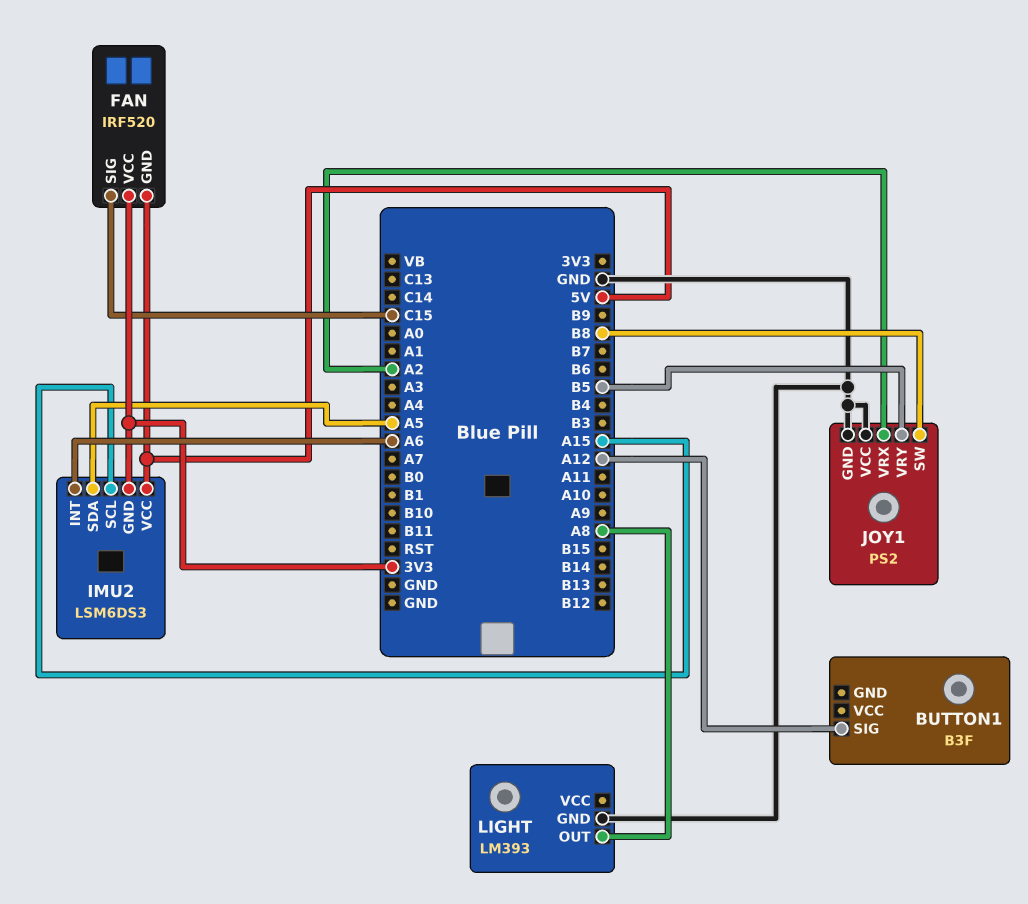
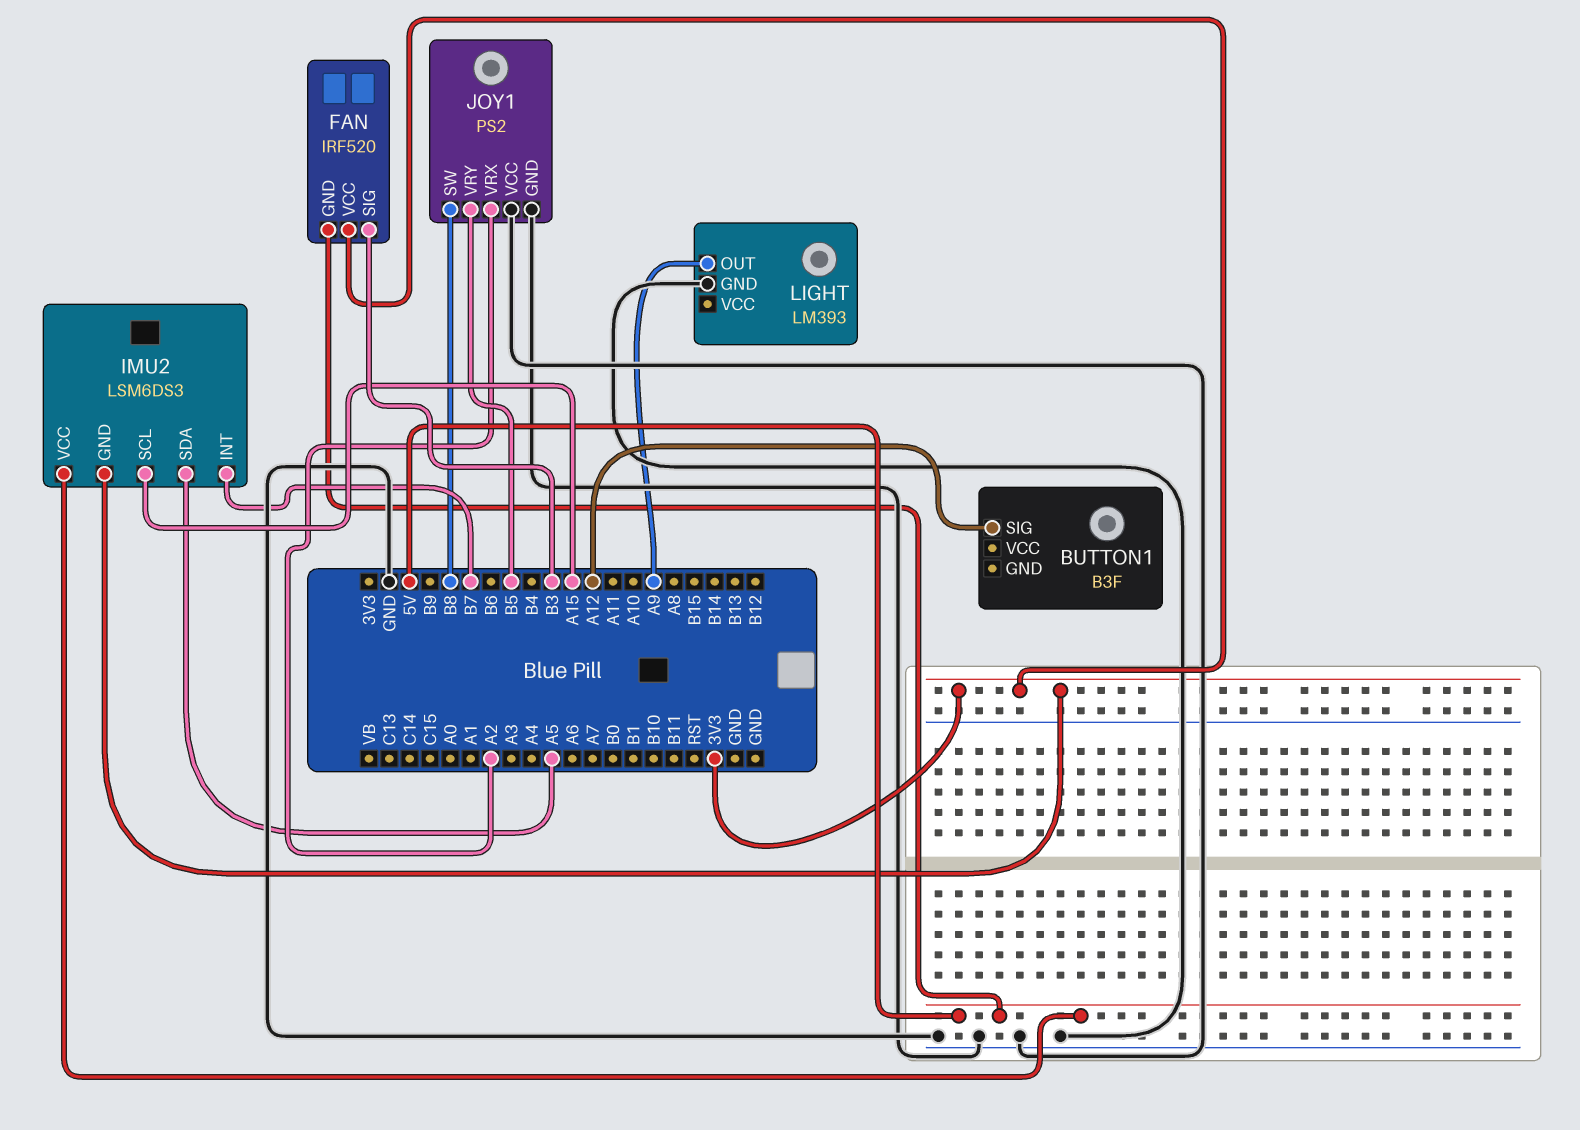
FAN pin SIG: C15 -> B3
IMU2 pin INT: A6 -> B7
LIGHT pin OUT: A8 -> A9

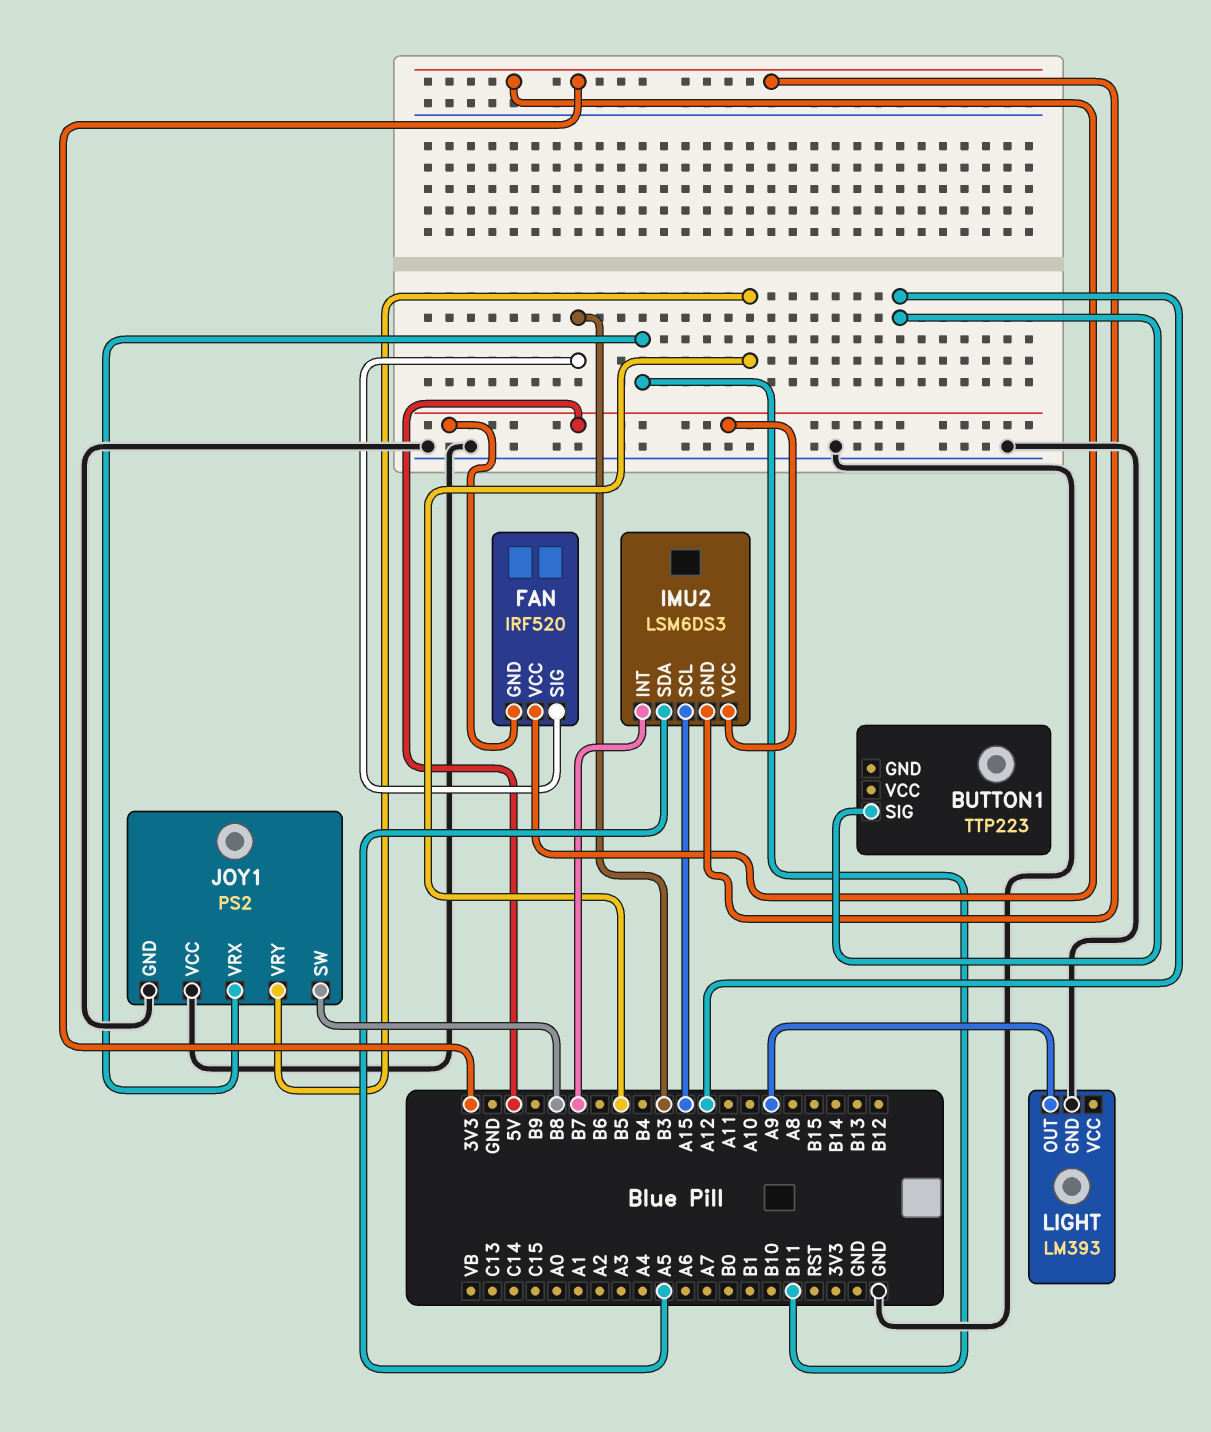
BUTTON1: B3F -> TTP223
JOY1 pin VRX: A2 -> B11

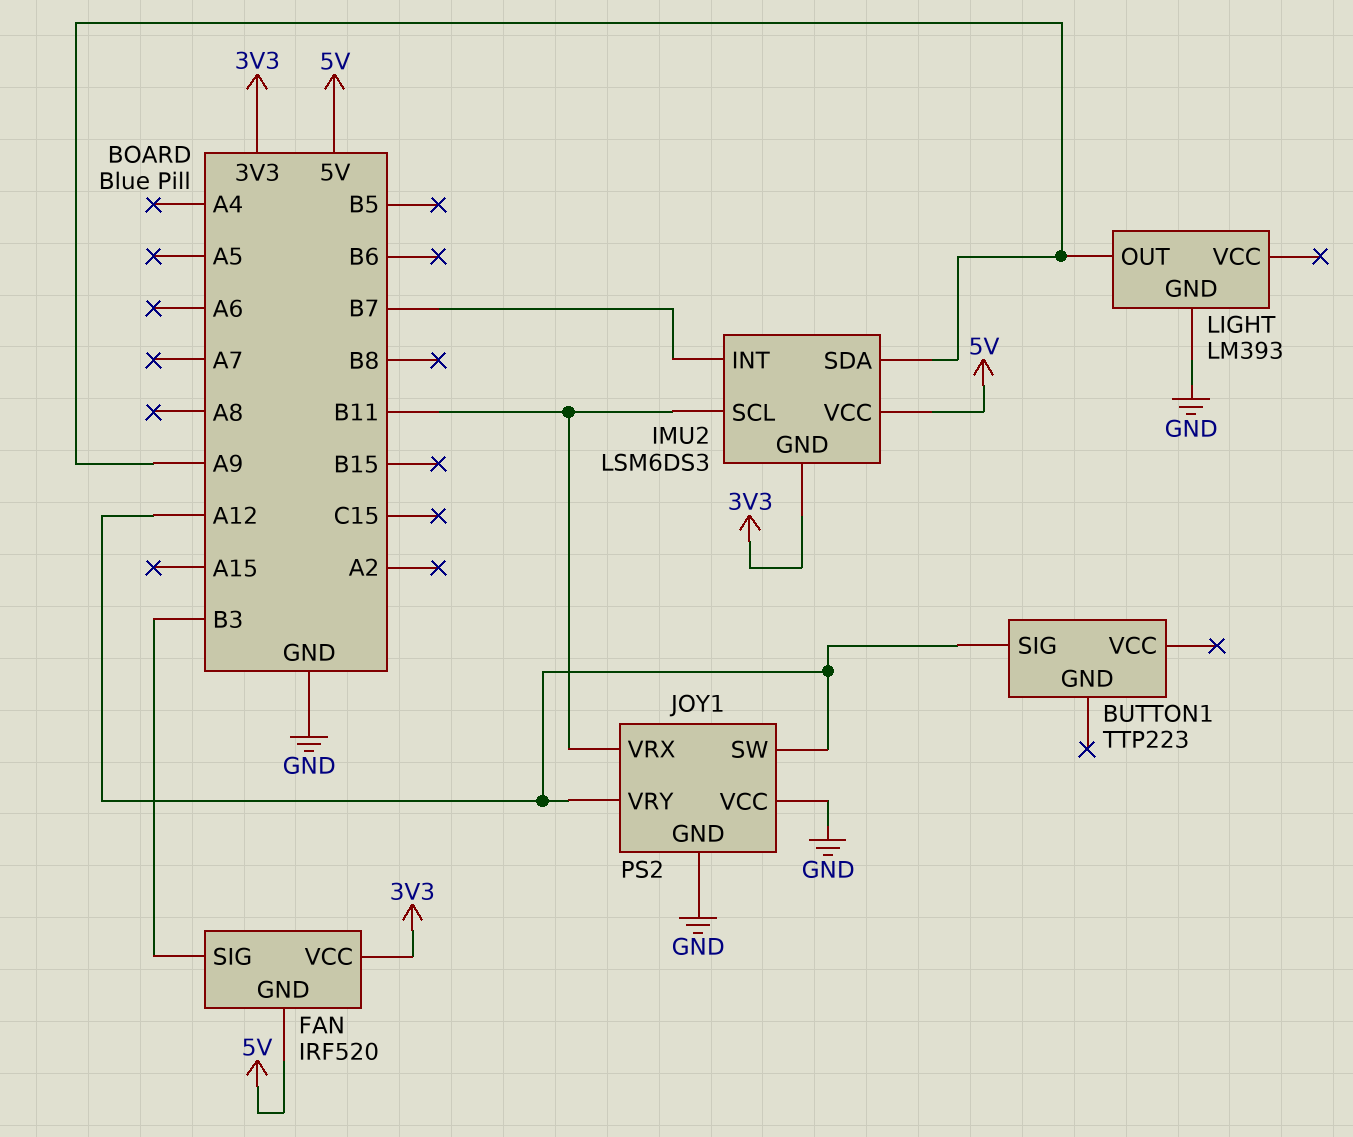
IMU2 pin SCL: A15 -> B11
IMU2 pin SDA: A5 -> A9
JOY1 pin SW: B8 -> A12
JOY1 pin VRY: B5 -> A12

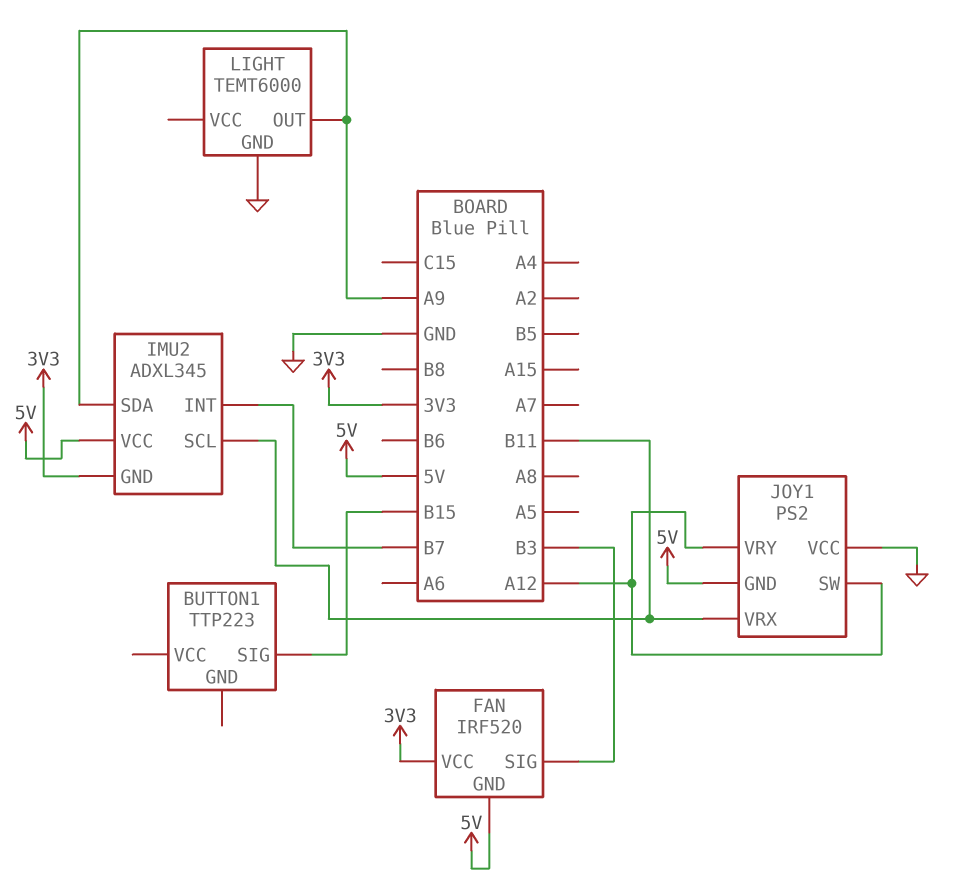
BUTTON1 pin SIG: A12 -> B15
IMU2: LSM6DS3 -> ADXL345
JOY1 pin GND: GND -> 5V
LIGHT: LM393 -> TEMT6000

